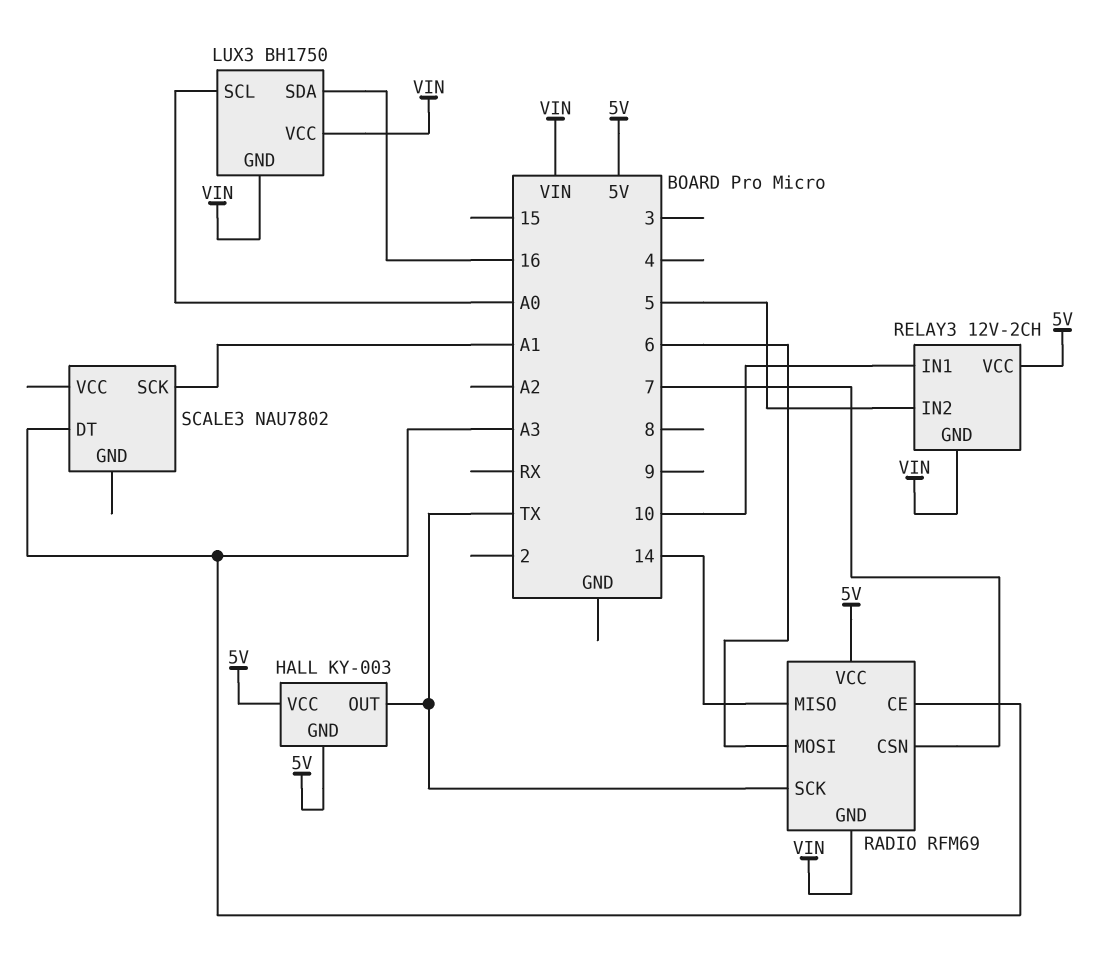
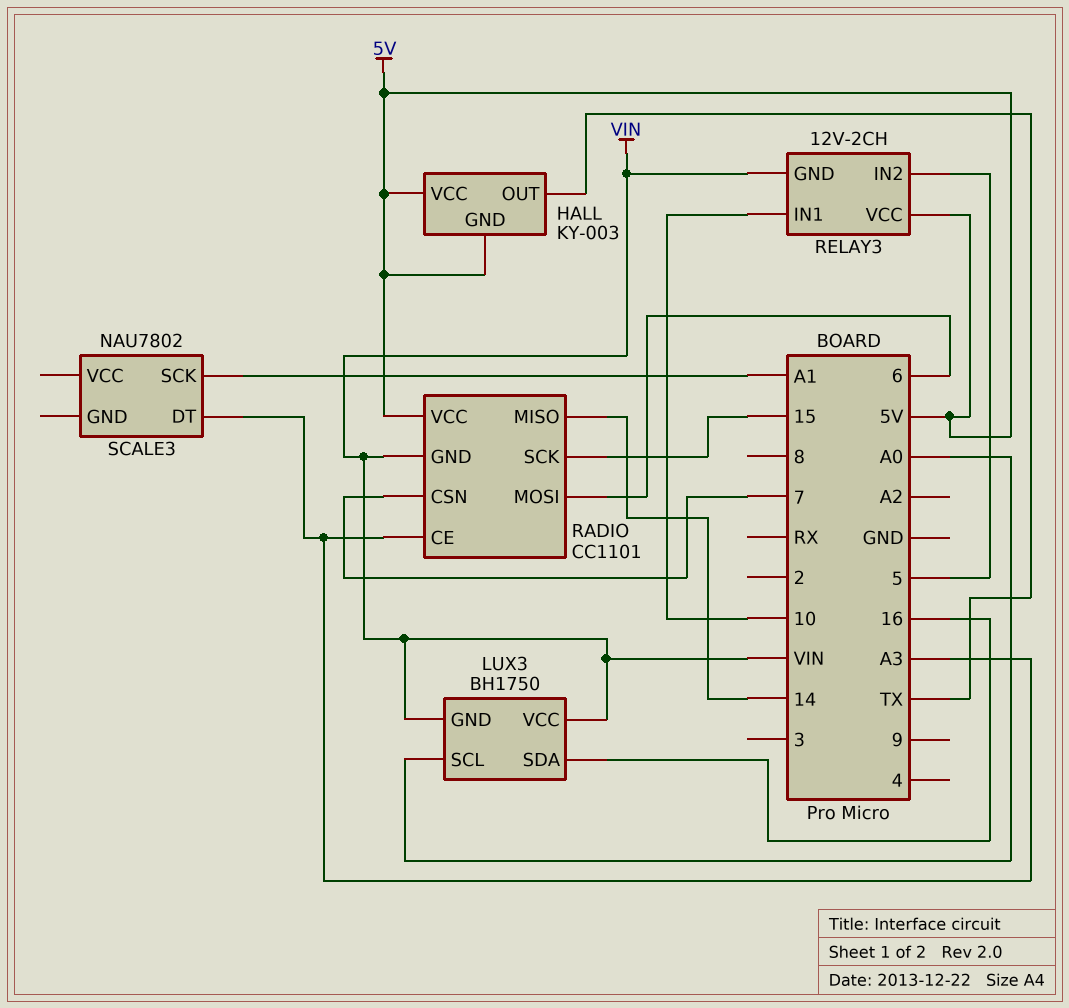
RADIO: RFM69 -> CC1101
RADIO pin SCK: TX -> 15

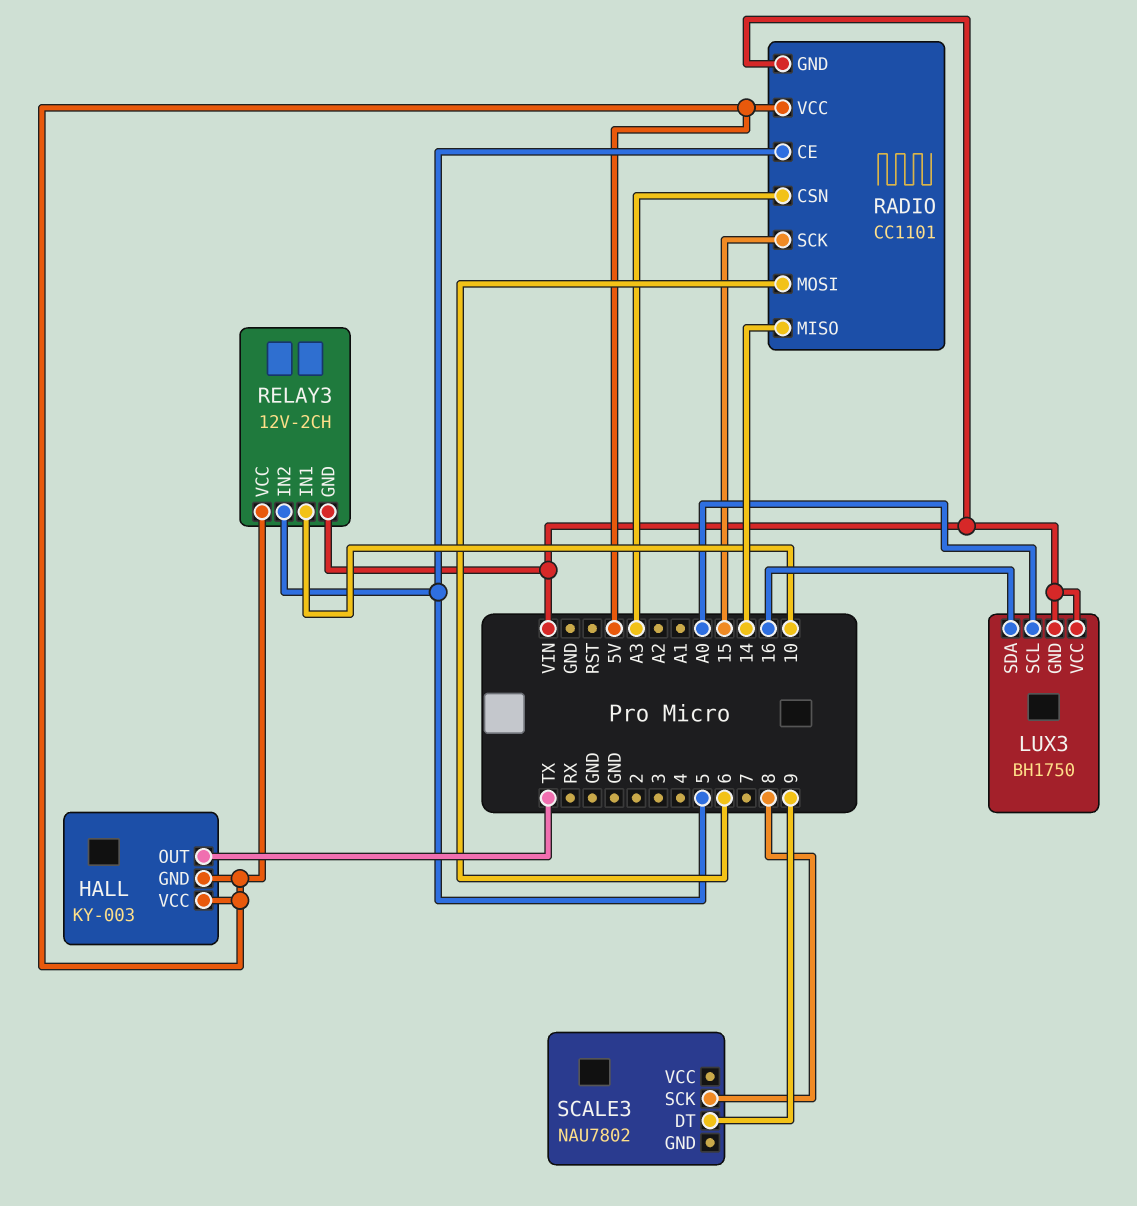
RADIO pin CE: A3 -> 5
RADIO pin CSN: 7 -> A3
SCALE3 pin DT: A3 -> 9
SCALE3 pin SCK: A1 -> 8

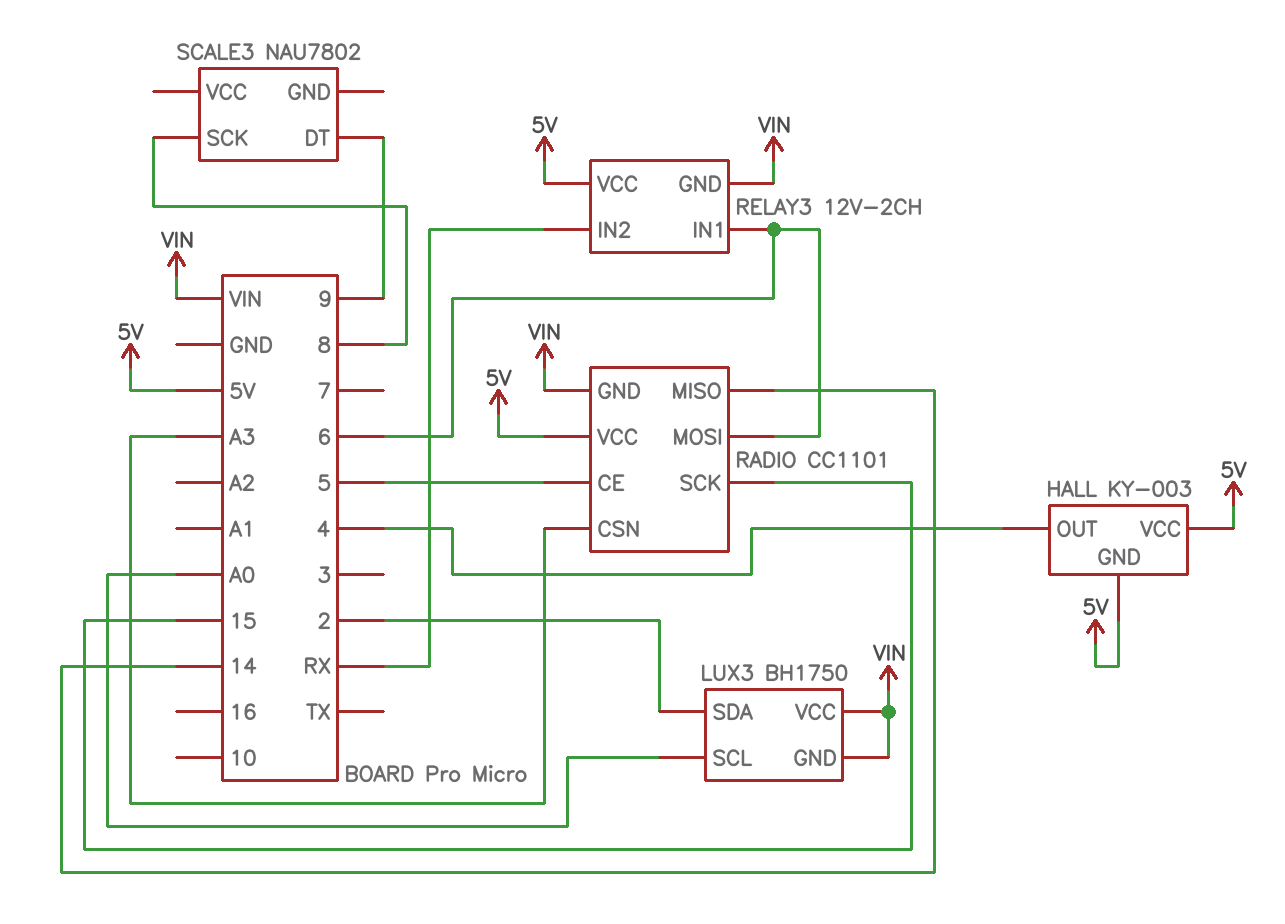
HALL pin OUT: TX -> 4
LUX3 pin SDA: 16 -> 2
RELAY3 pin IN1: 10 -> 6
RELAY3 pin IN2: 5 -> RX

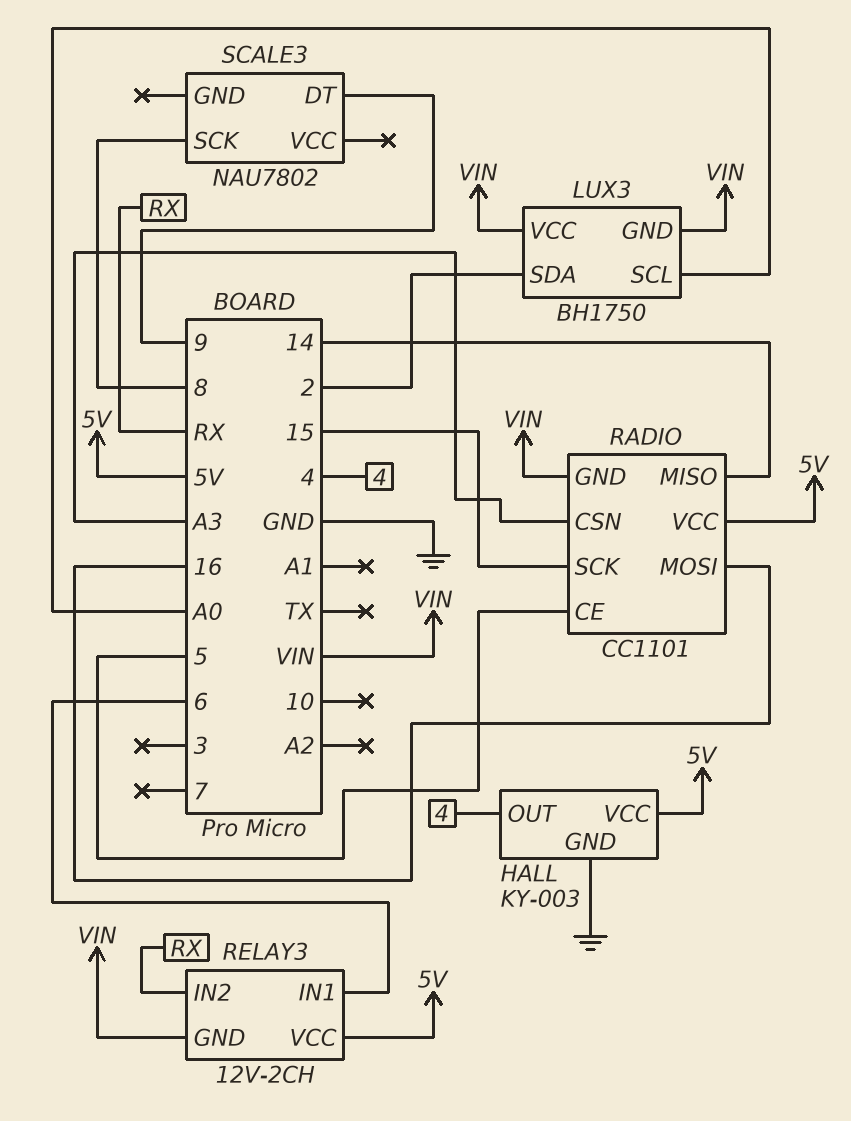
HALL pin GND: 5V -> GND
RADIO pin MOSI: 6 -> 16

